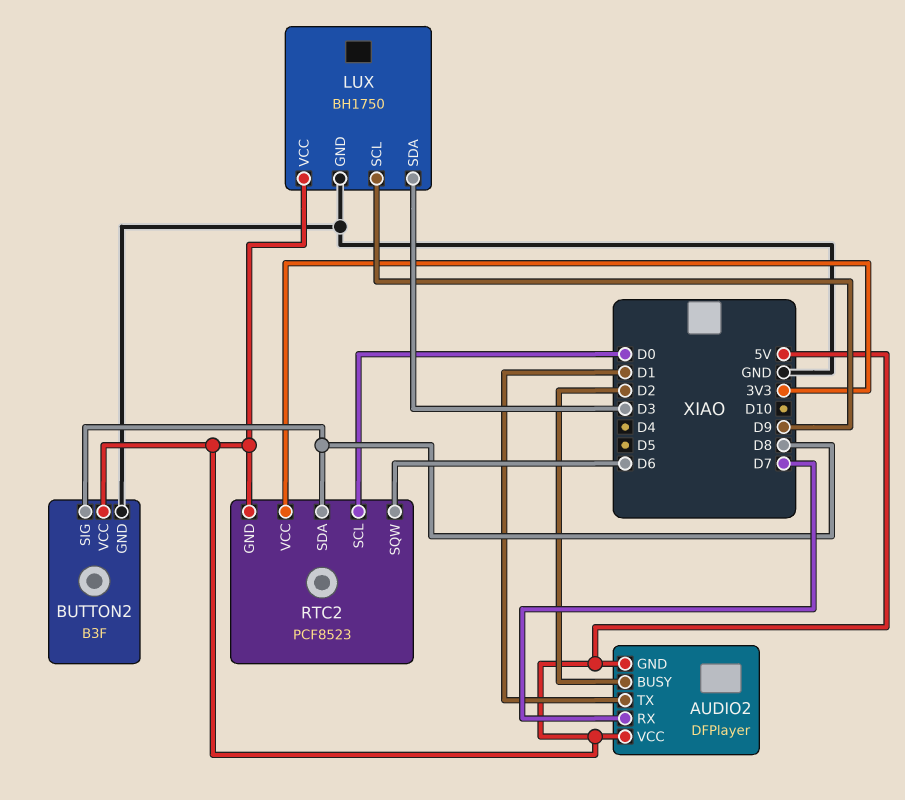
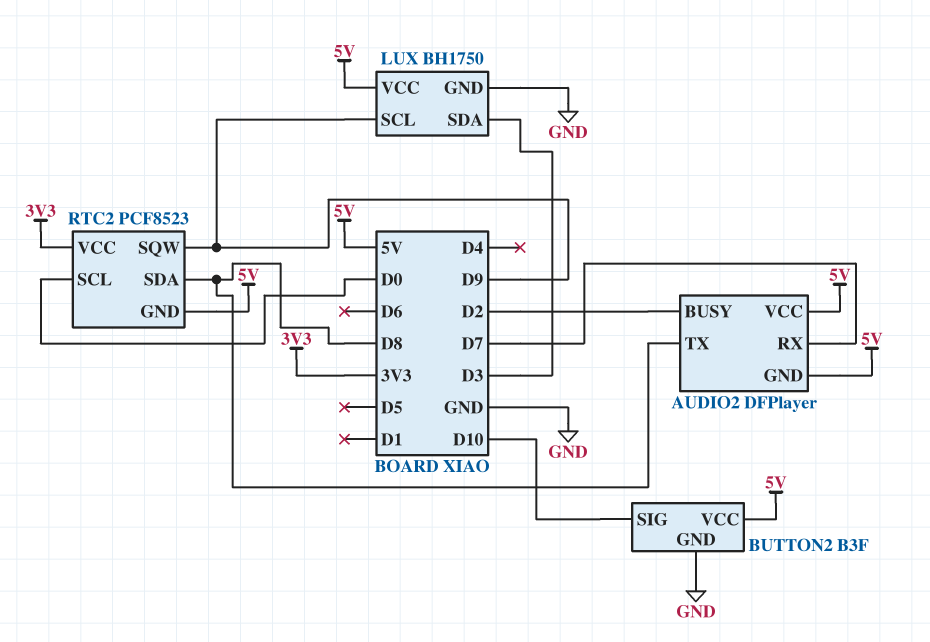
AUDIO2 pin TX: D1 -> D8
BUTTON2 pin SIG: D8 -> D10
RTC2 pin SQW: D6 -> D9

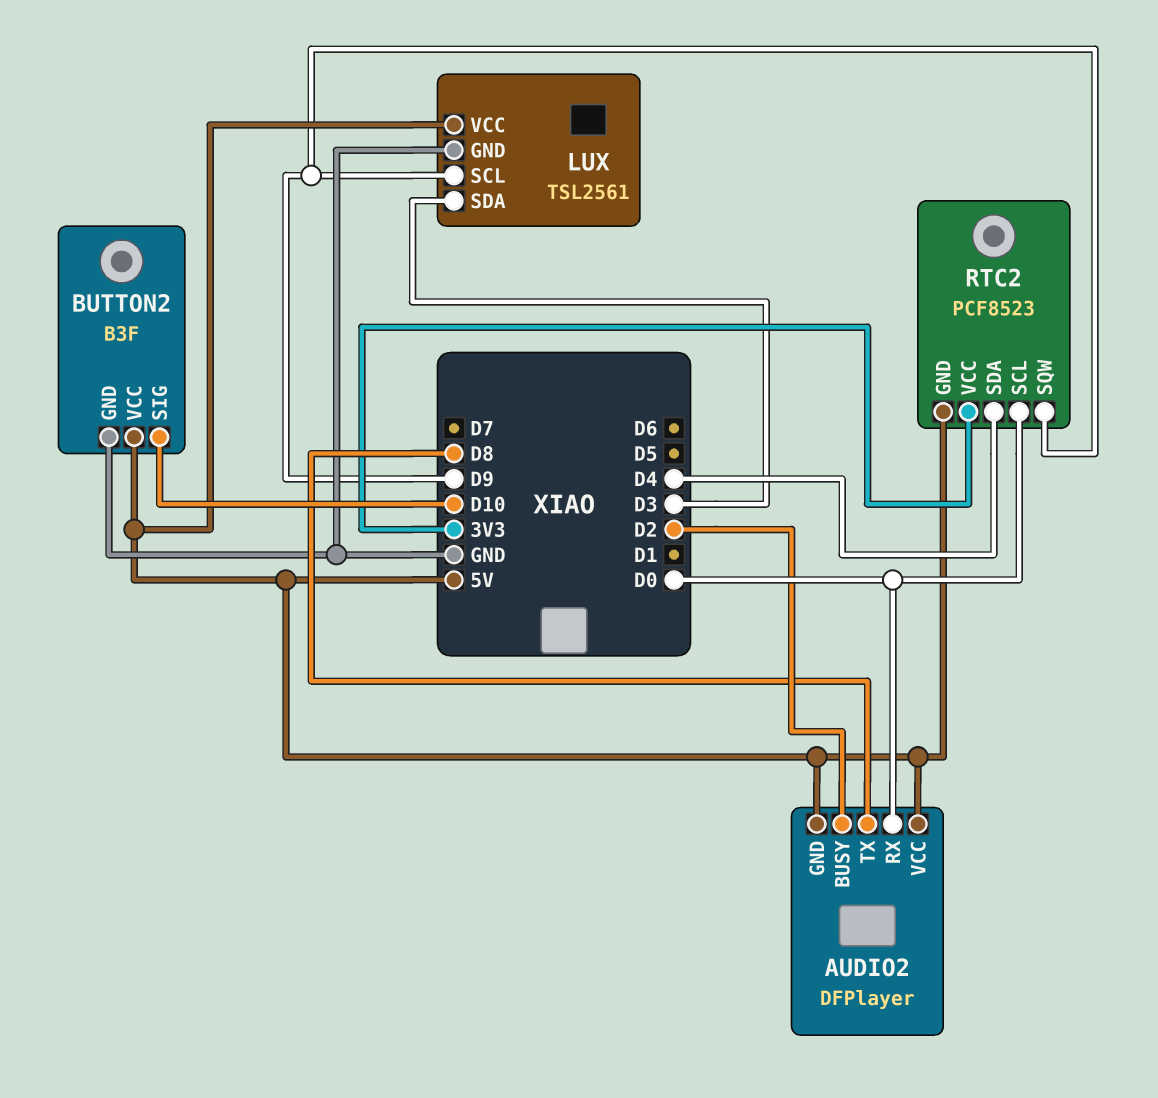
AUDIO2 pin RX: D7 -> D0
LUX: BH1750 -> TSL2561
RTC2 pin SDA: D8 -> D4

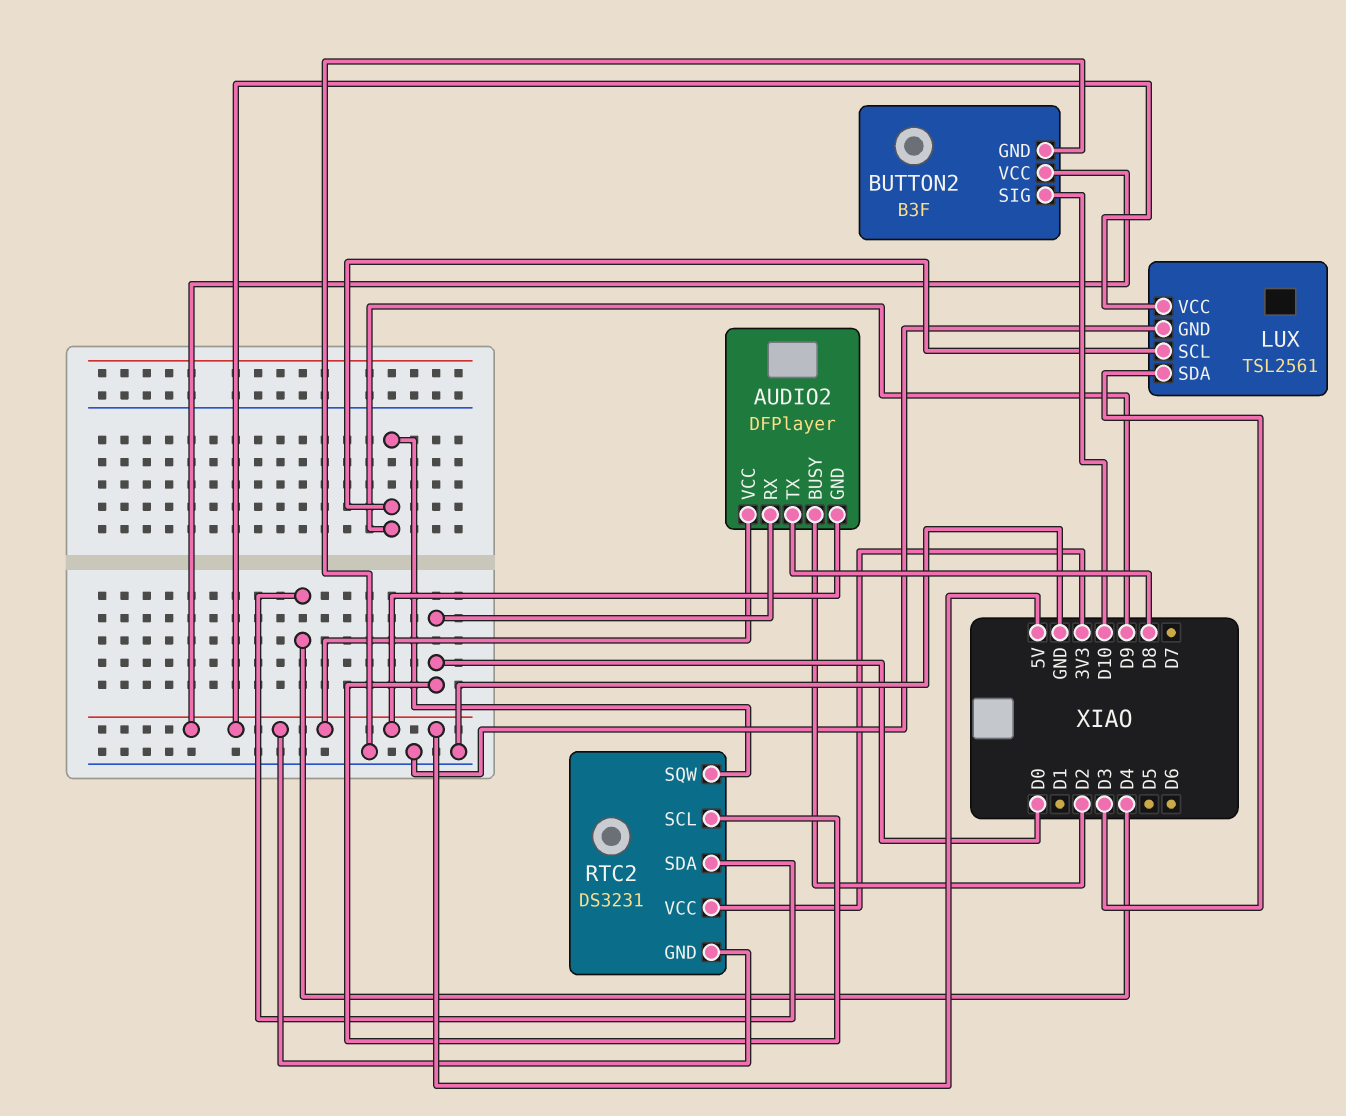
RTC2: PCF8523 -> DS3231

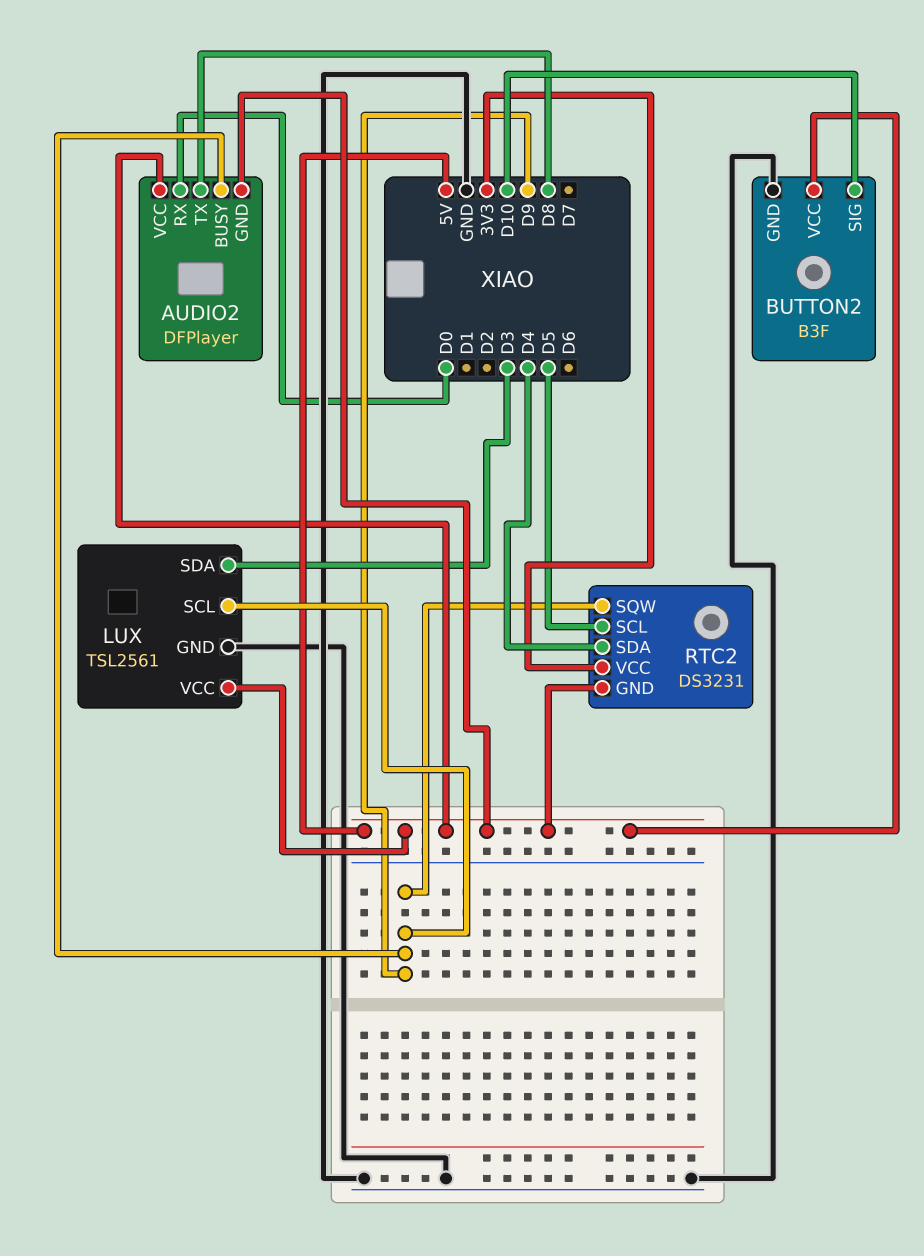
AUDIO2 pin BUSY: D2 -> D9
RTC2 pin SCL: D0 -> D5

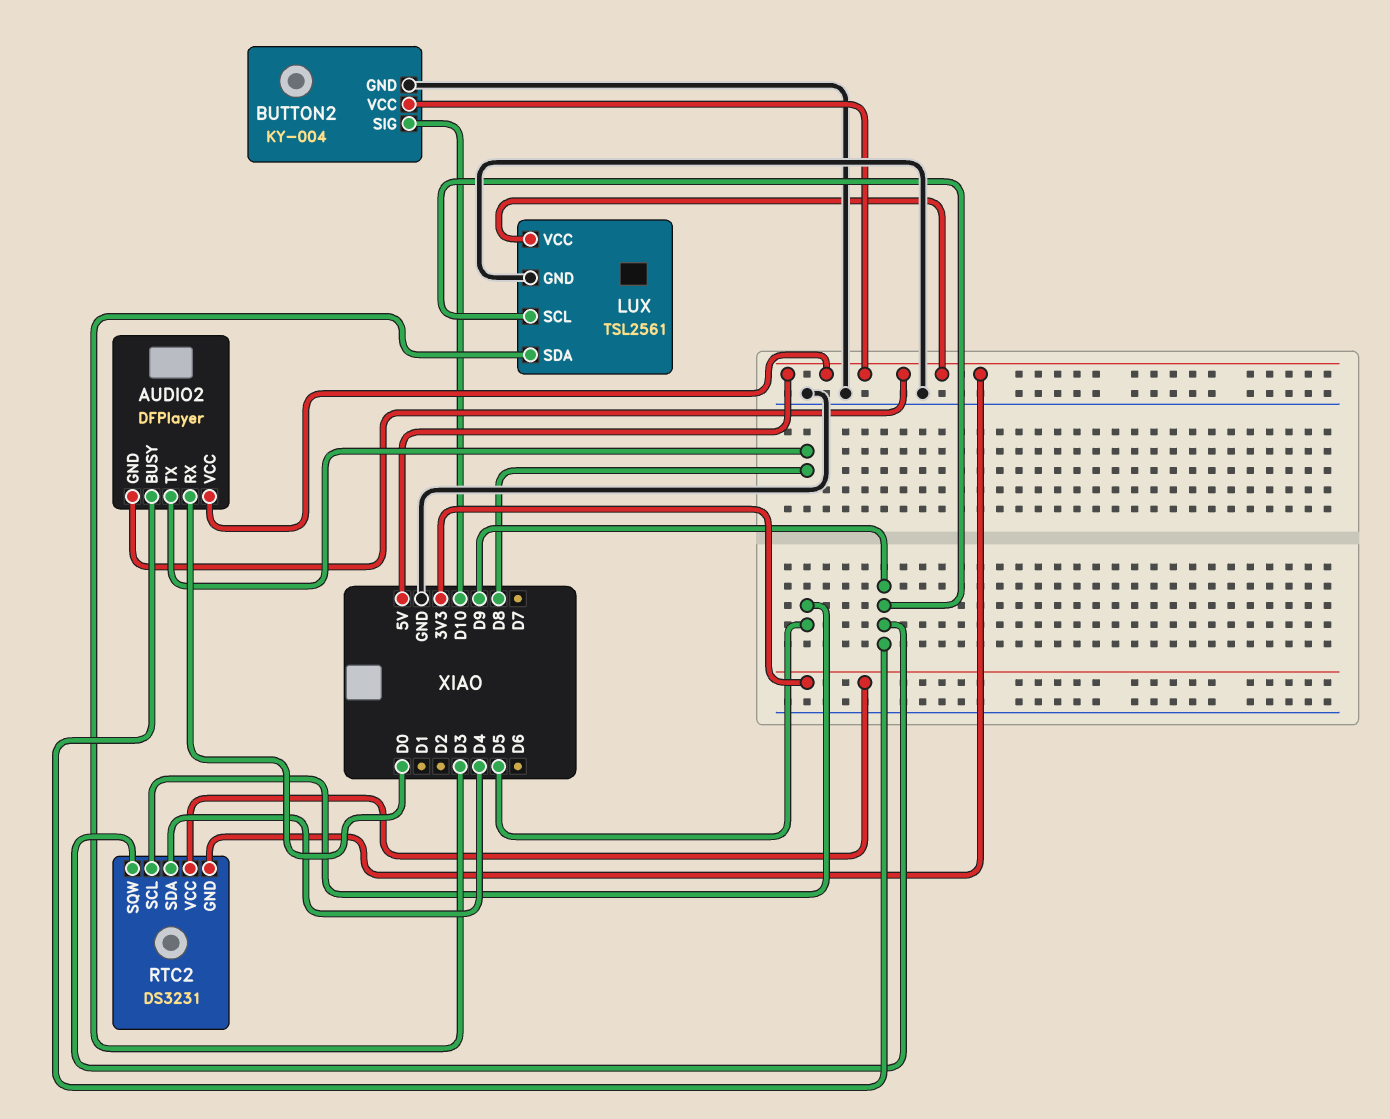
BUTTON2: B3F -> KY-004

